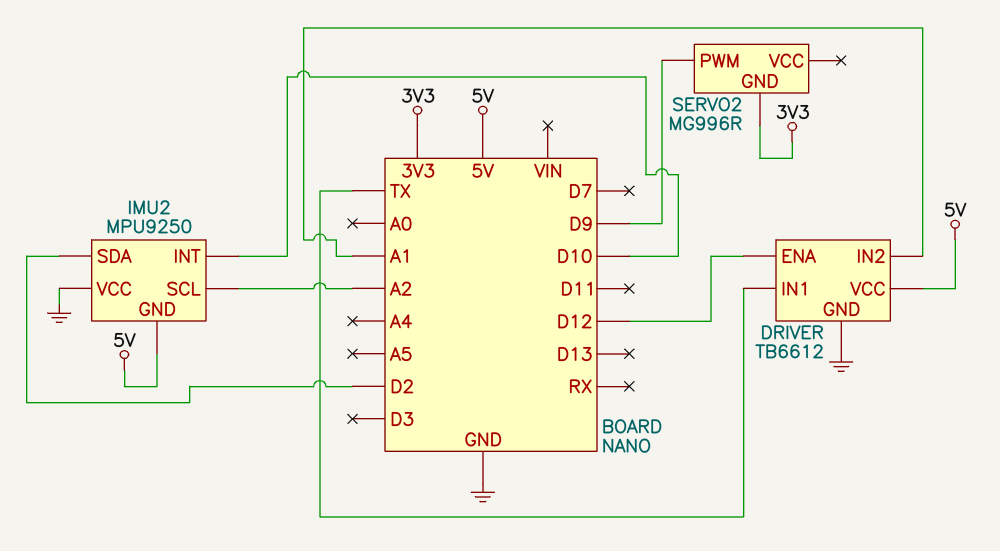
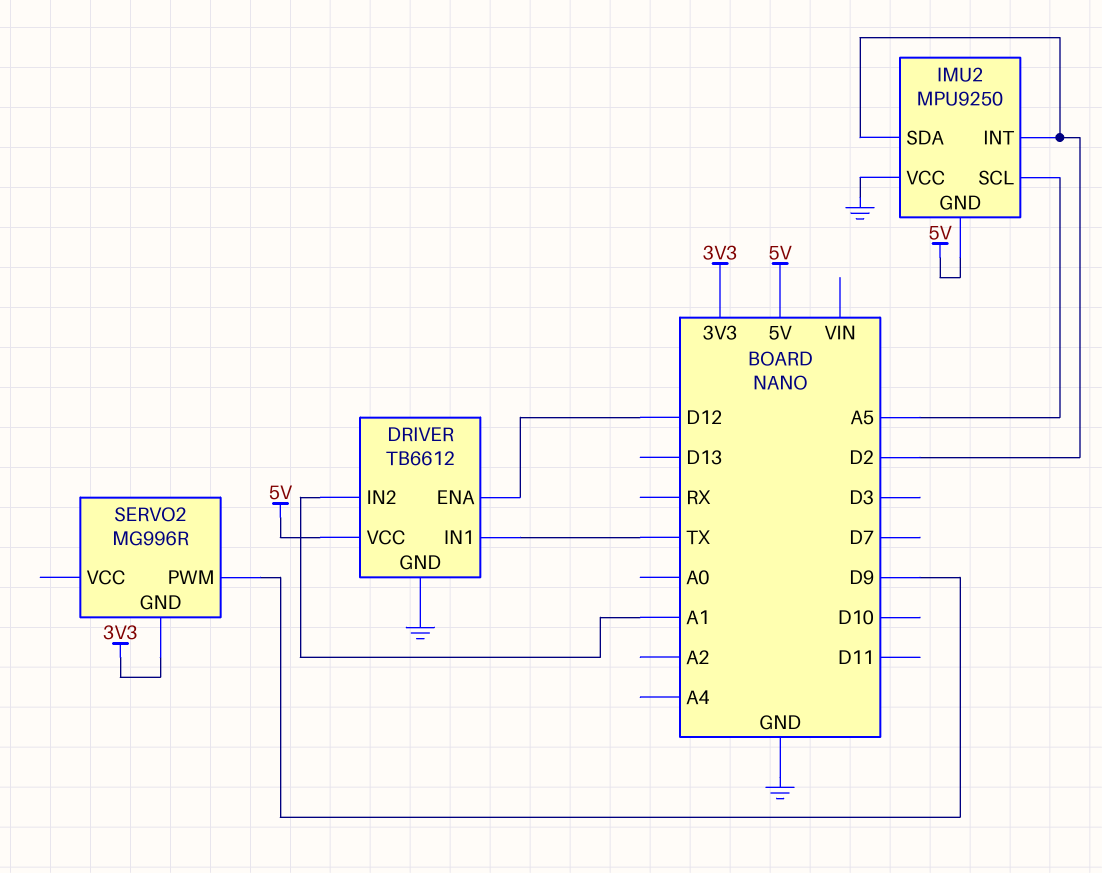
IMU2 pin INT: D10 -> D2
IMU2 pin SCL: A2 -> A5

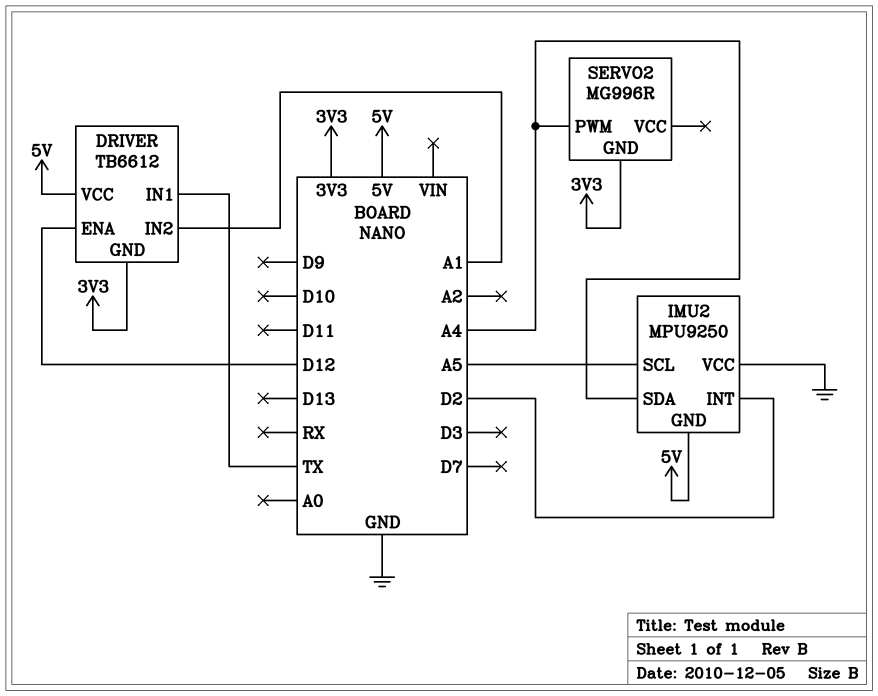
DRIVER pin GND: GND -> 3V3
IMU2 pin SDA: D2 -> A4
SERVO2 pin PWM: D9 -> A4

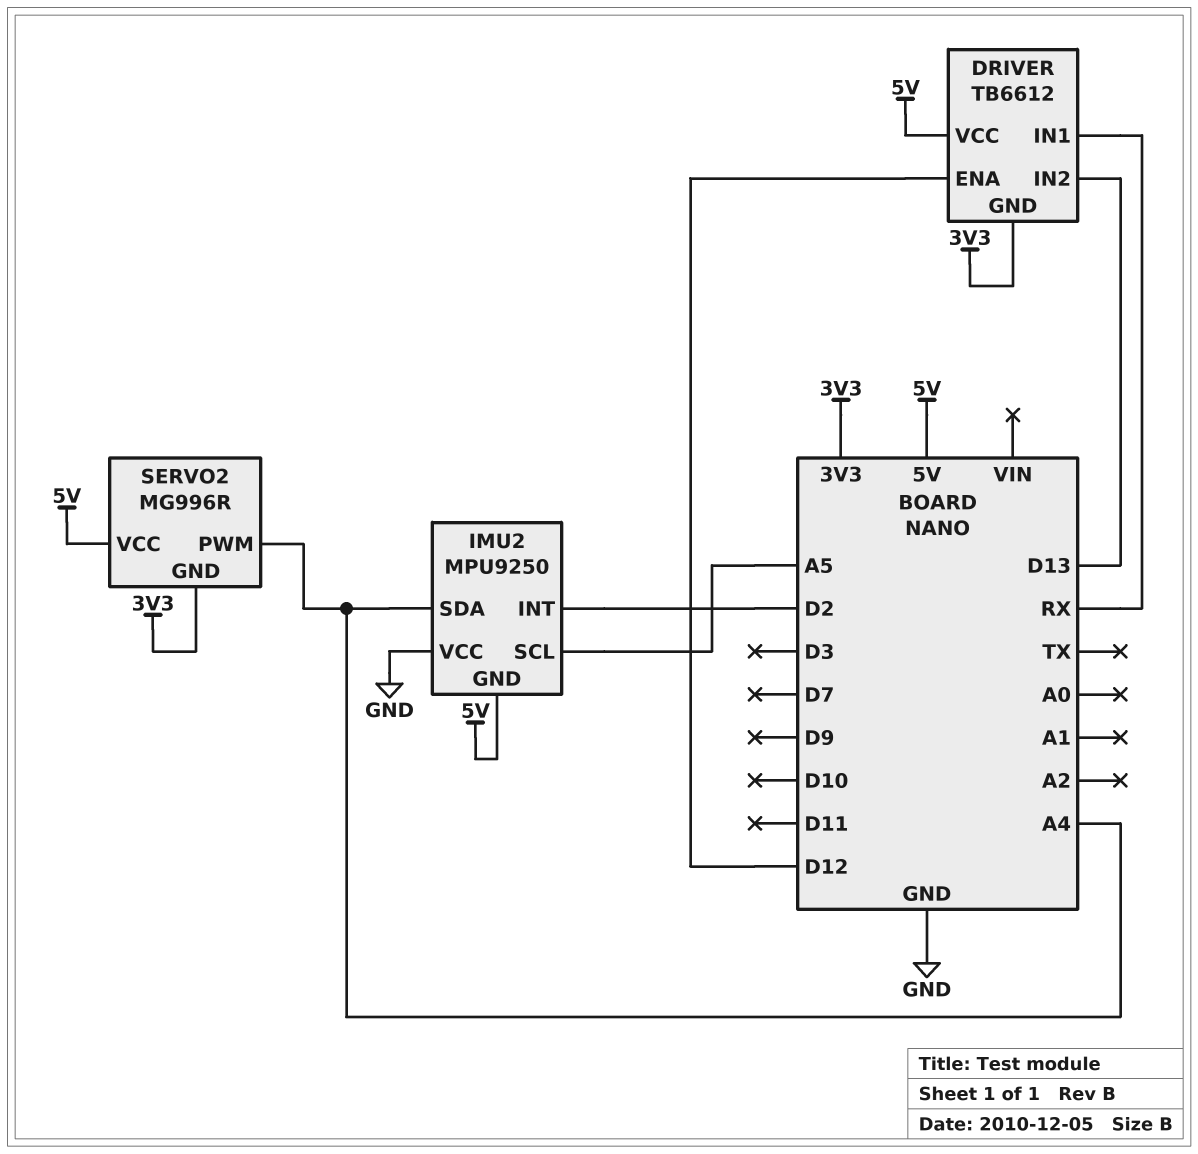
DRIVER pin IN1: TX -> RX
DRIVER pin IN2: A1 -> D13
SERVO2 pin VCC: none -> 5V

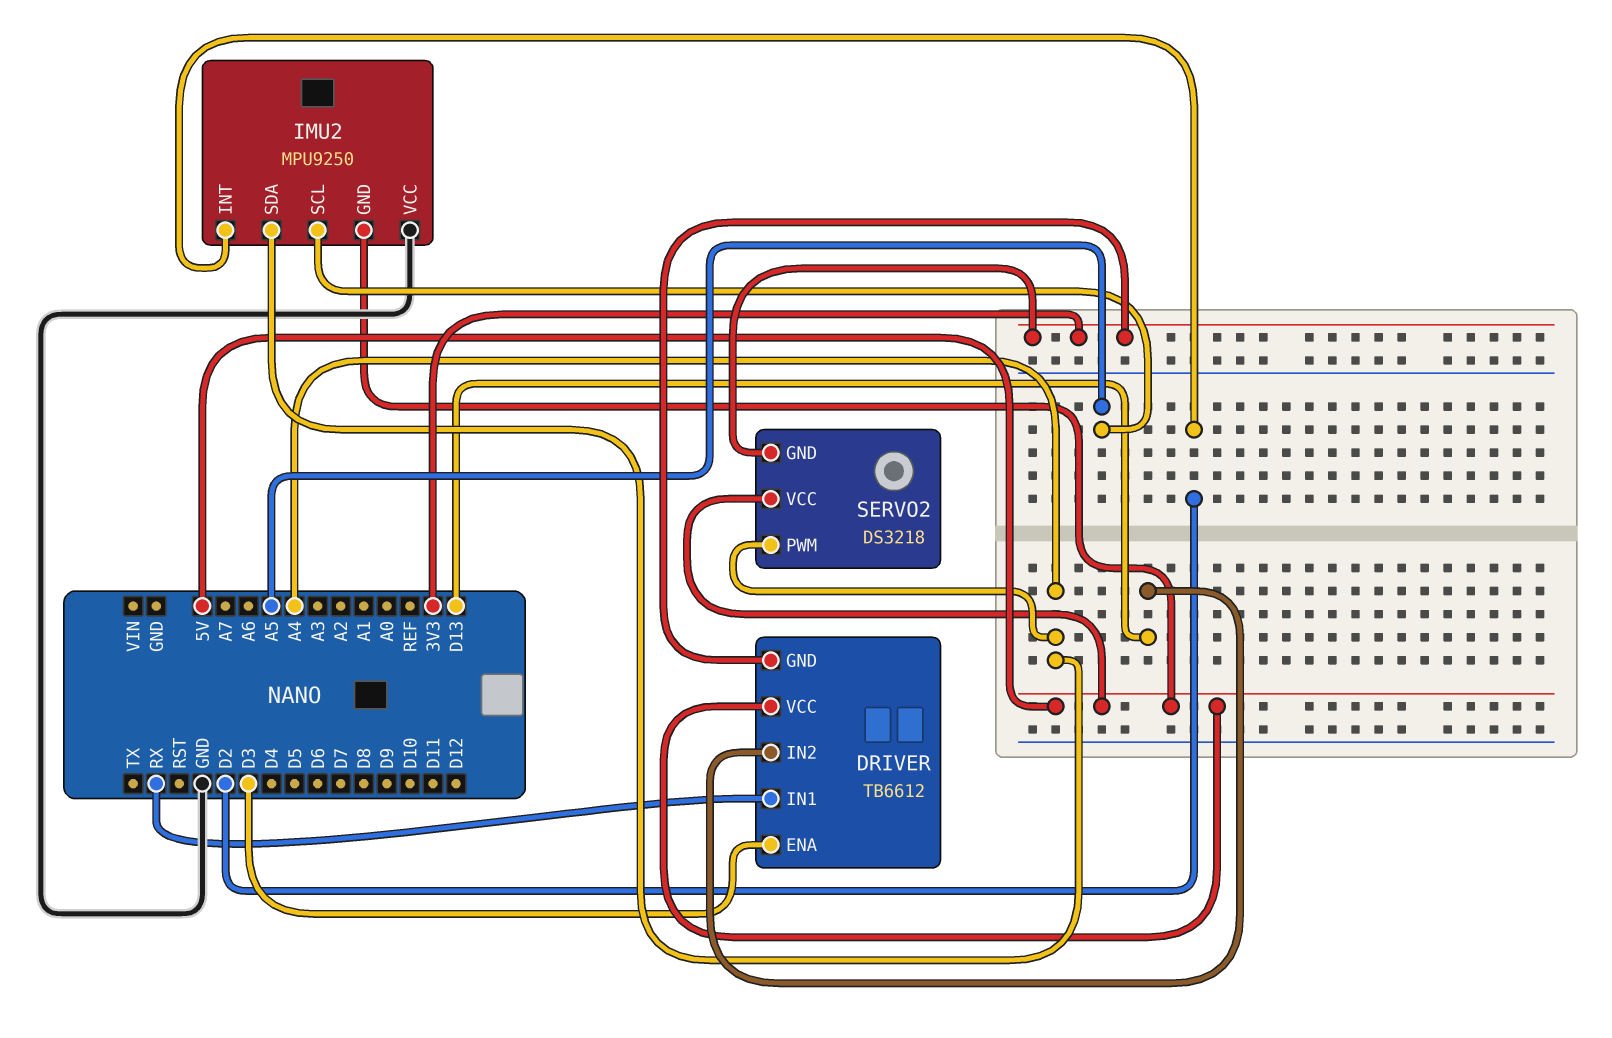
DRIVER pin ENA: D12 -> D3
SERVO2: MG996R -> DS3218

